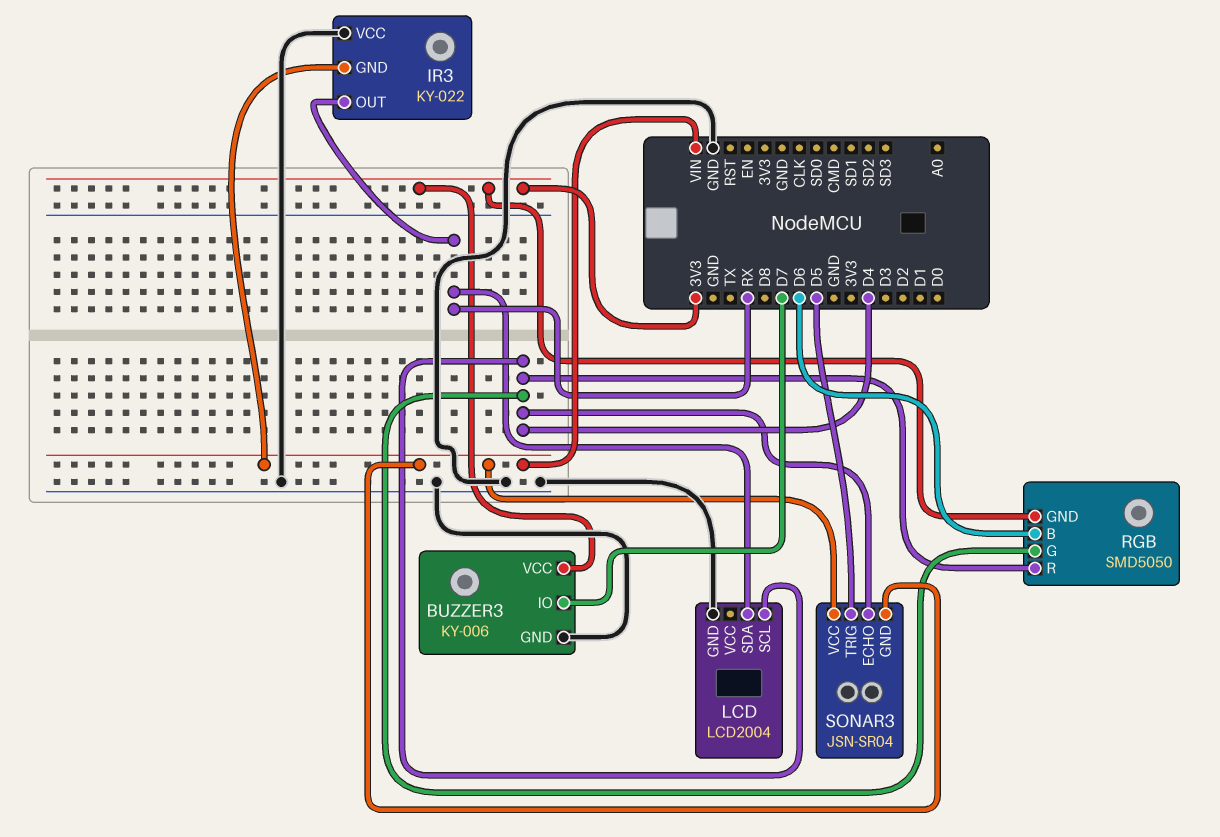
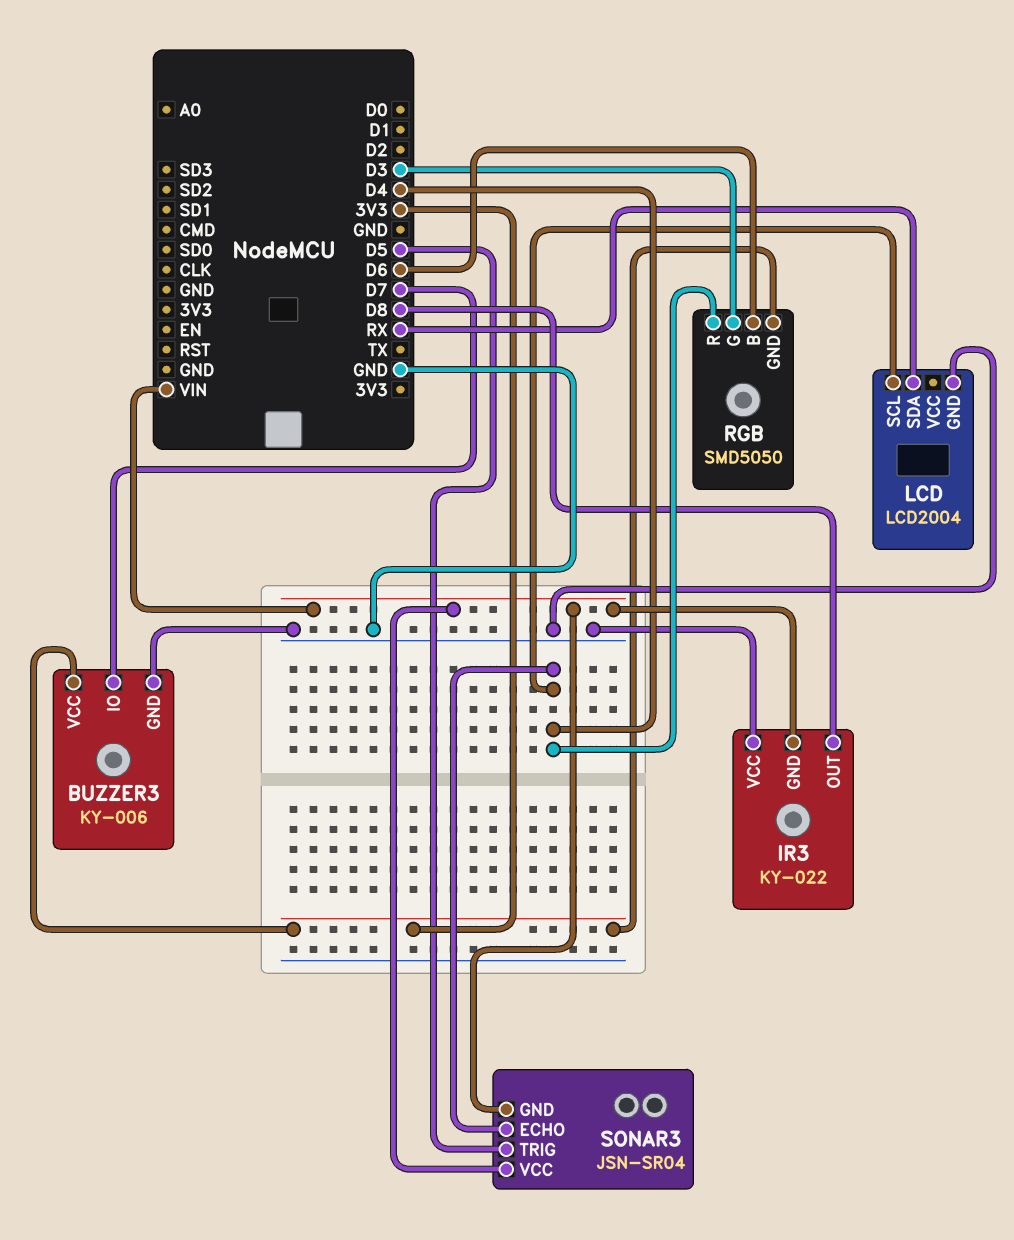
IR3 pin OUT: RX -> D8
RGB pin G: D4 -> D3

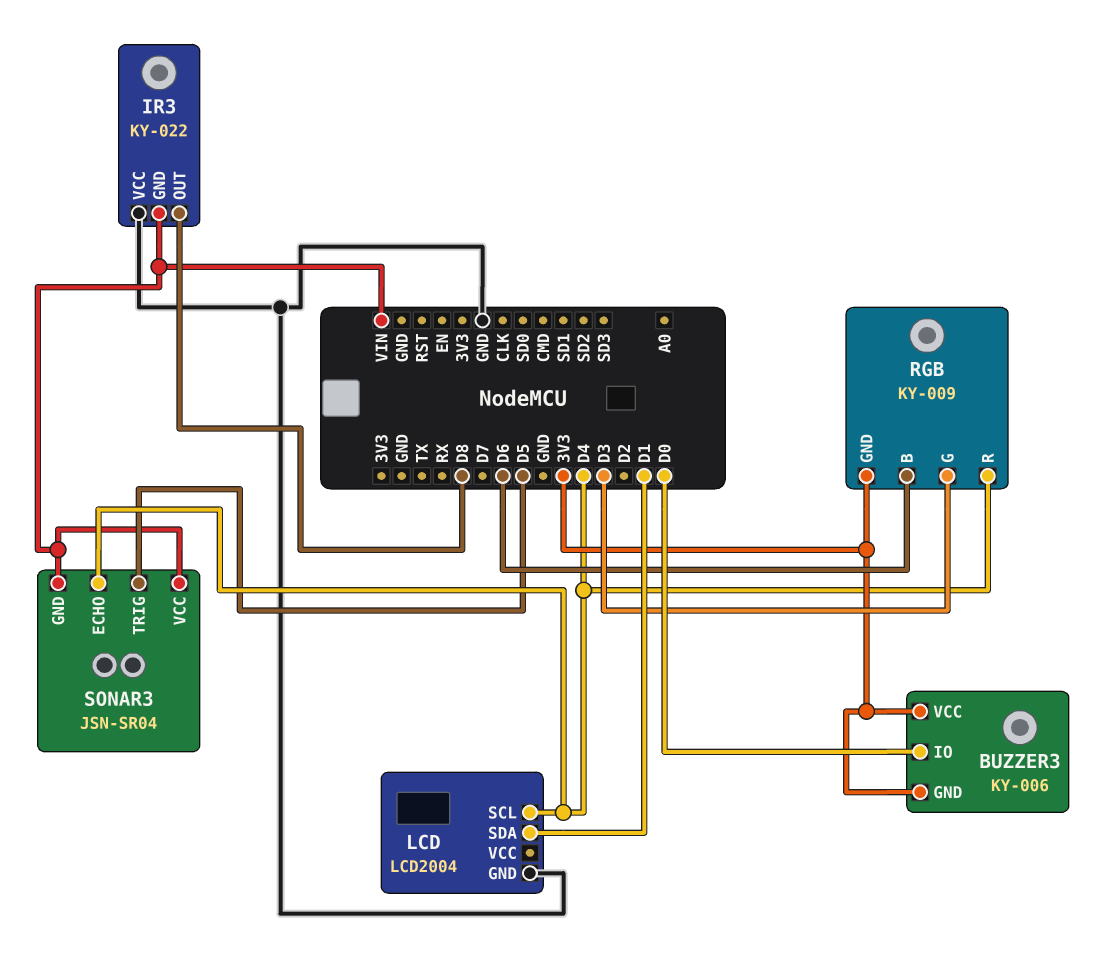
BUZZER3 pin GND: GND -> 3V3
BUZZER3 pin IO: D7 -> D0
LCD pin SDA: RX -> D1
RGB: SMD5050 -> KY-009

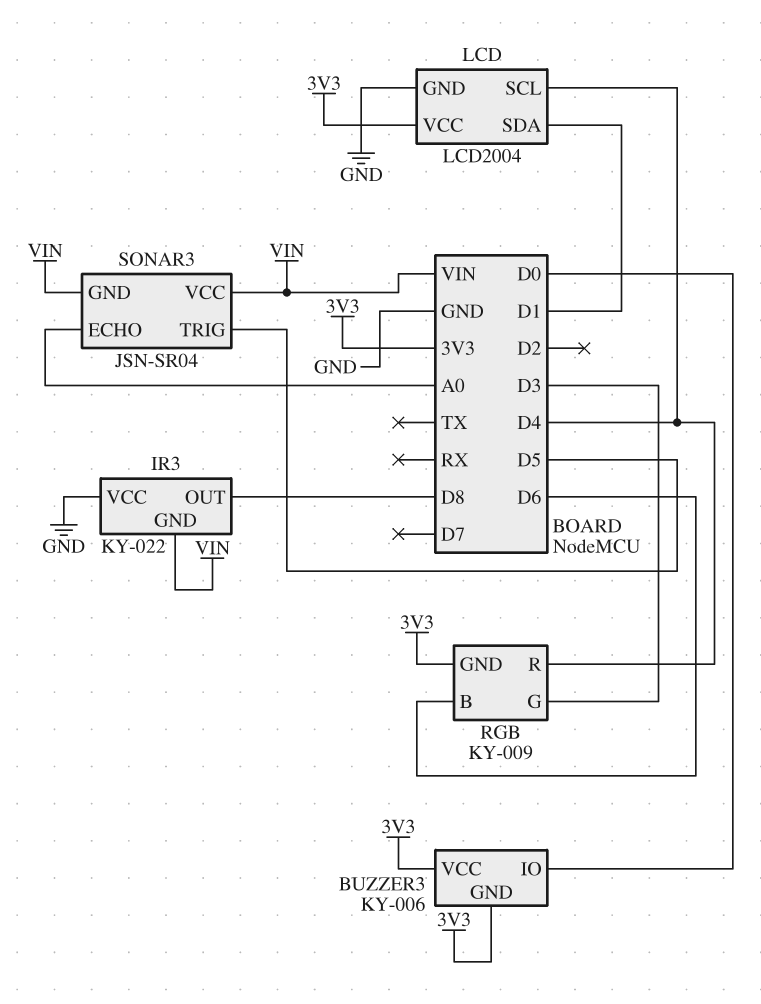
LCD pin VCC: none -> 3V3
SONAR3 pin ECHO: D4 -> A0

